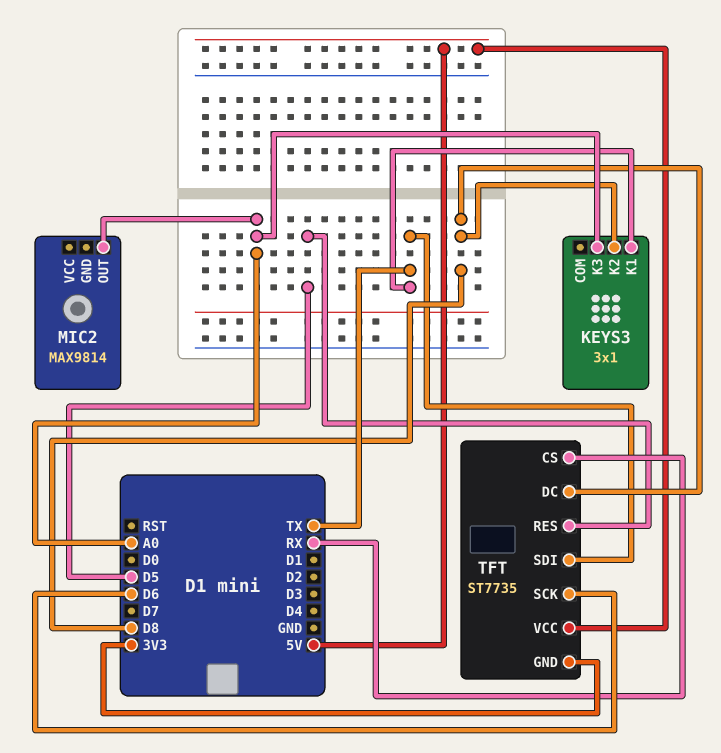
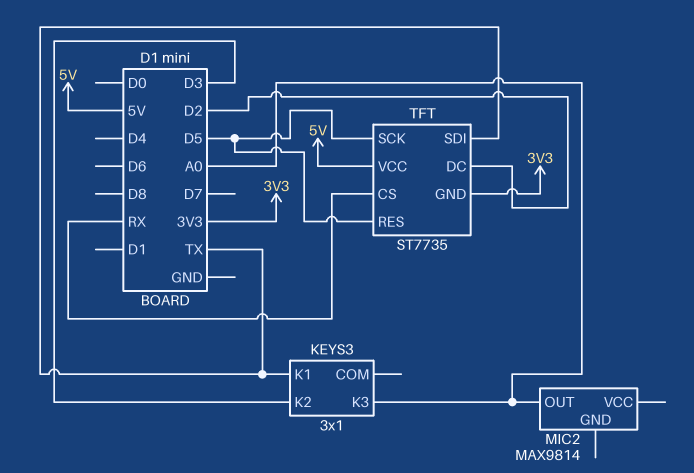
KEYS3 pin K2: D8 -> D3
TFT pin DC: D8 -> D2
TFT pin SCK: D6 -> D5

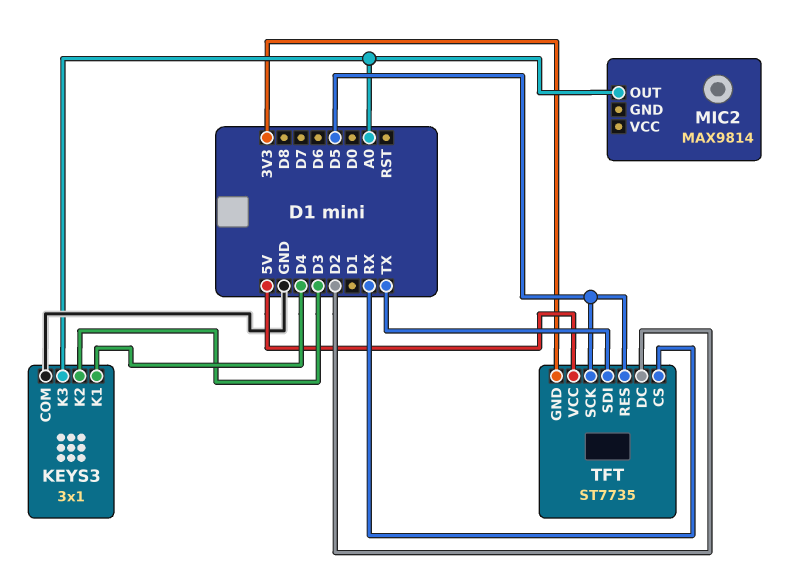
KEYS3 pin COM: none -> GND
KEYS3 pin K1: TX -> D4

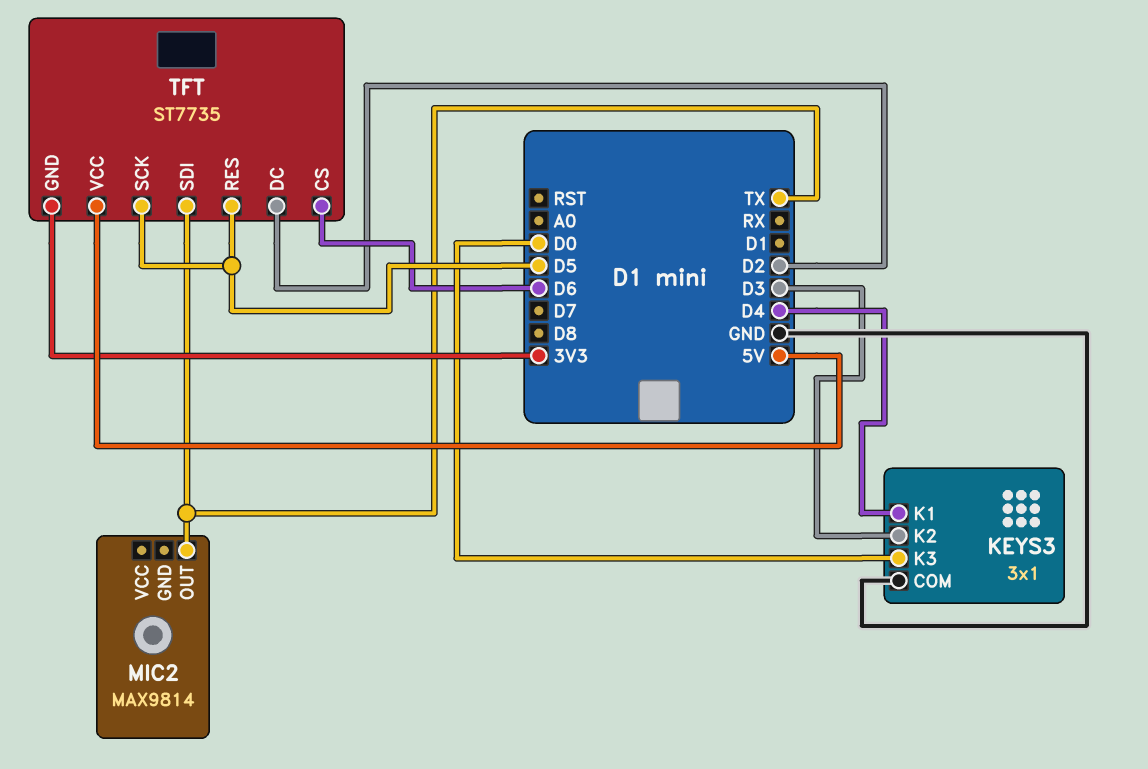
KEYS3 pin K3: A0 -> D0
MIC2 pin OUT: A0 -> TX
TFT pin CS: RX -> D6

